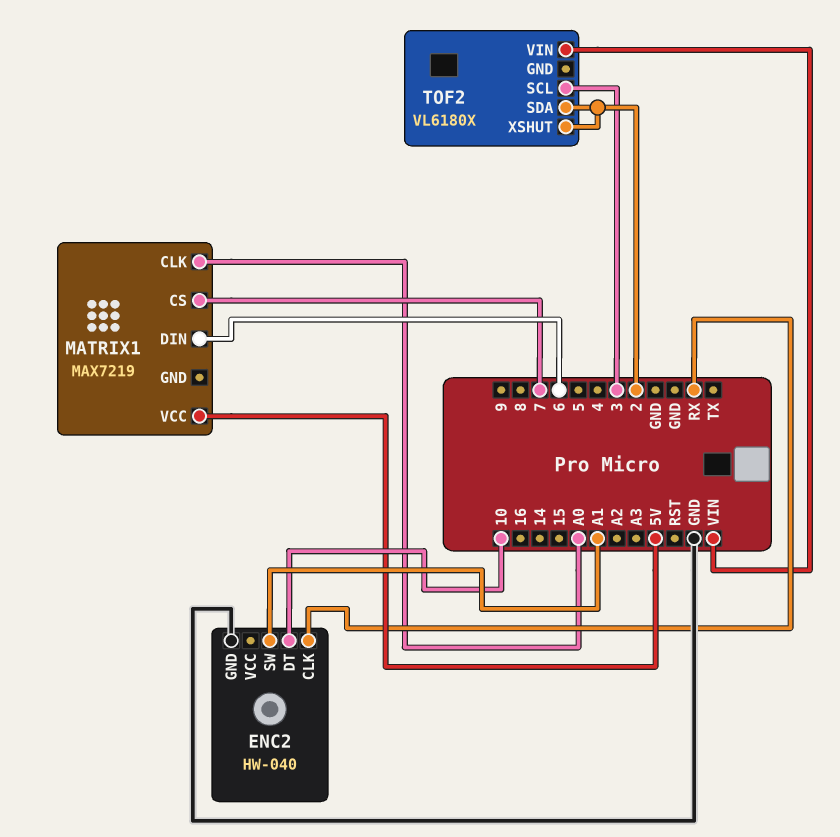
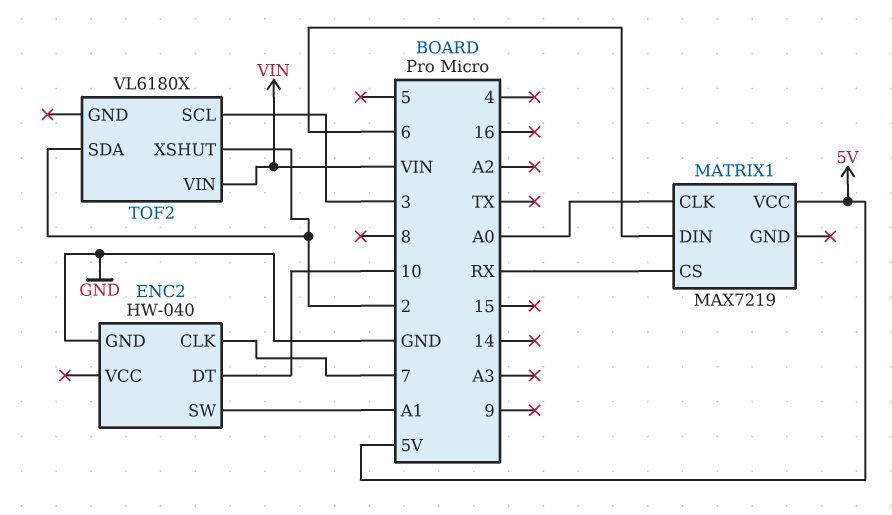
ENC2 pin CLK: RX -> 7
MATRIX1 pin CS: 7 -> RX

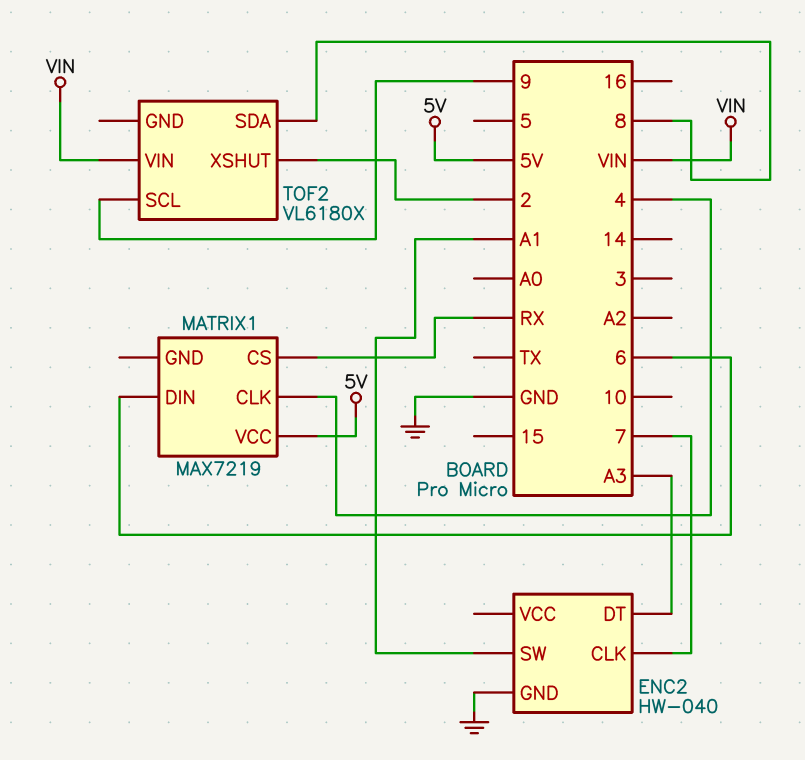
ENC2 pin DT: 10 -> A3
MATRIX1 pin CLK: A0 -> 4
TOF2 pin SCL: 3 -> 9
TOF2 pin SDA: 2 -> 8

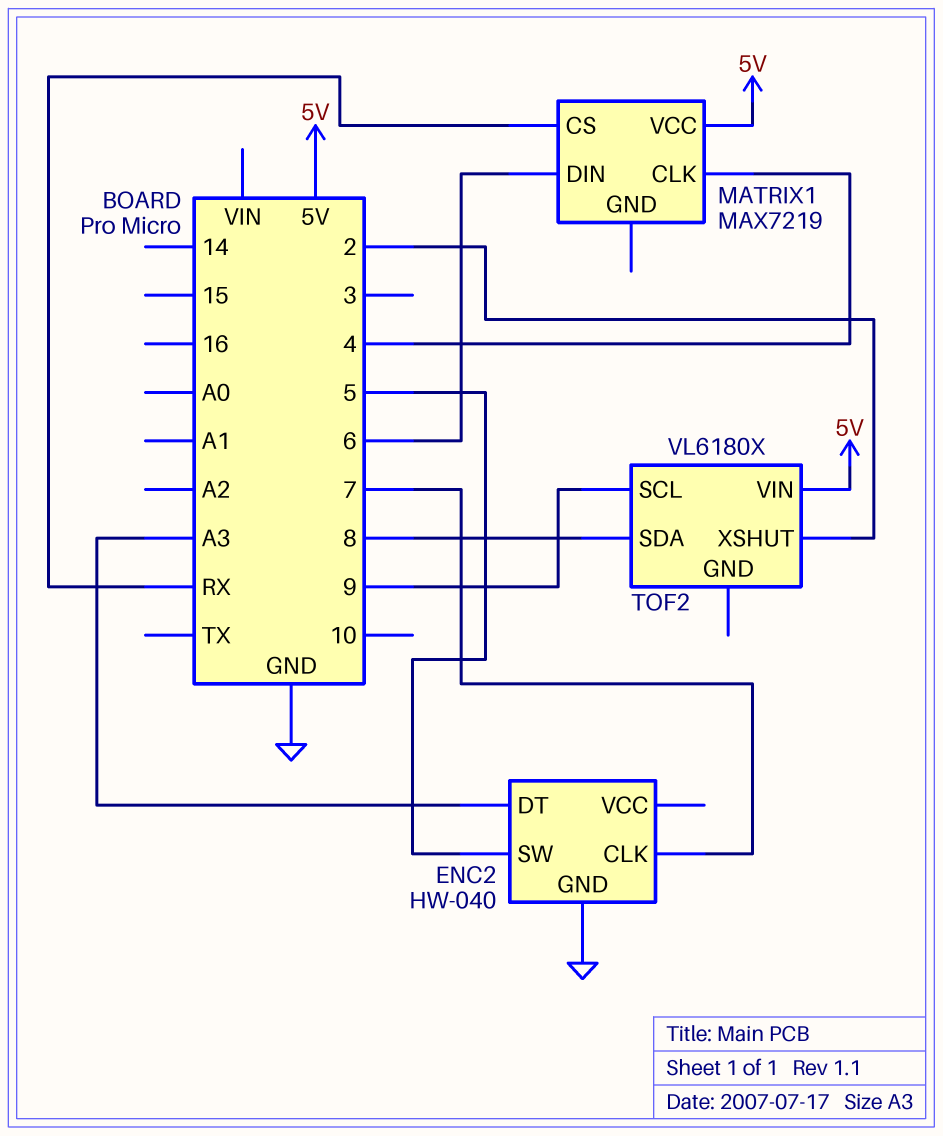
ENC2 pin SW: A1 -> 5
TOF2 pin VIN: VIN -> 5V

